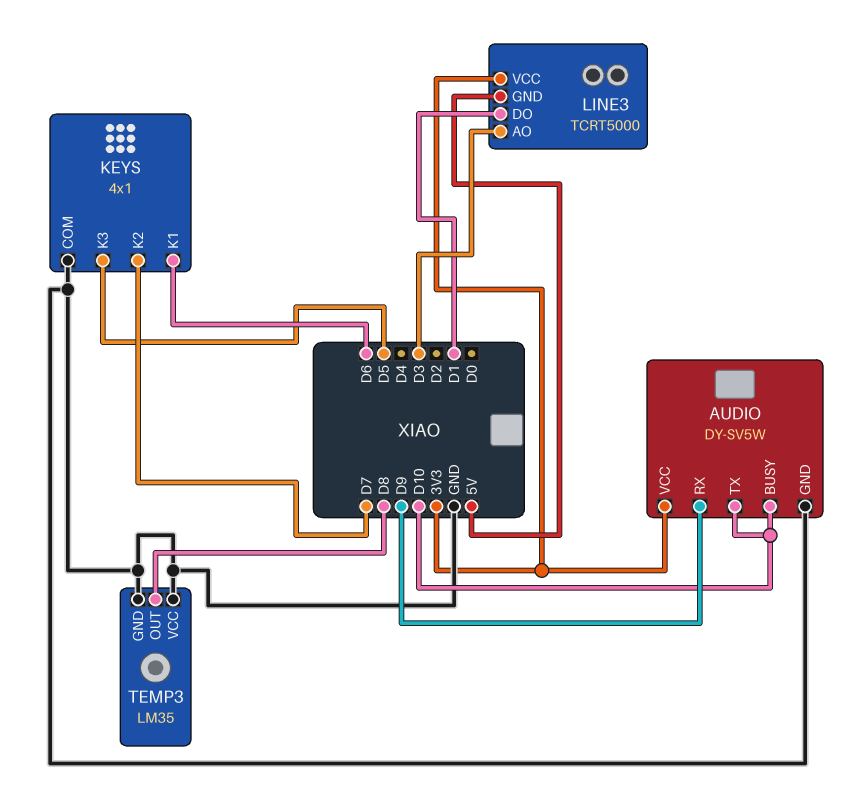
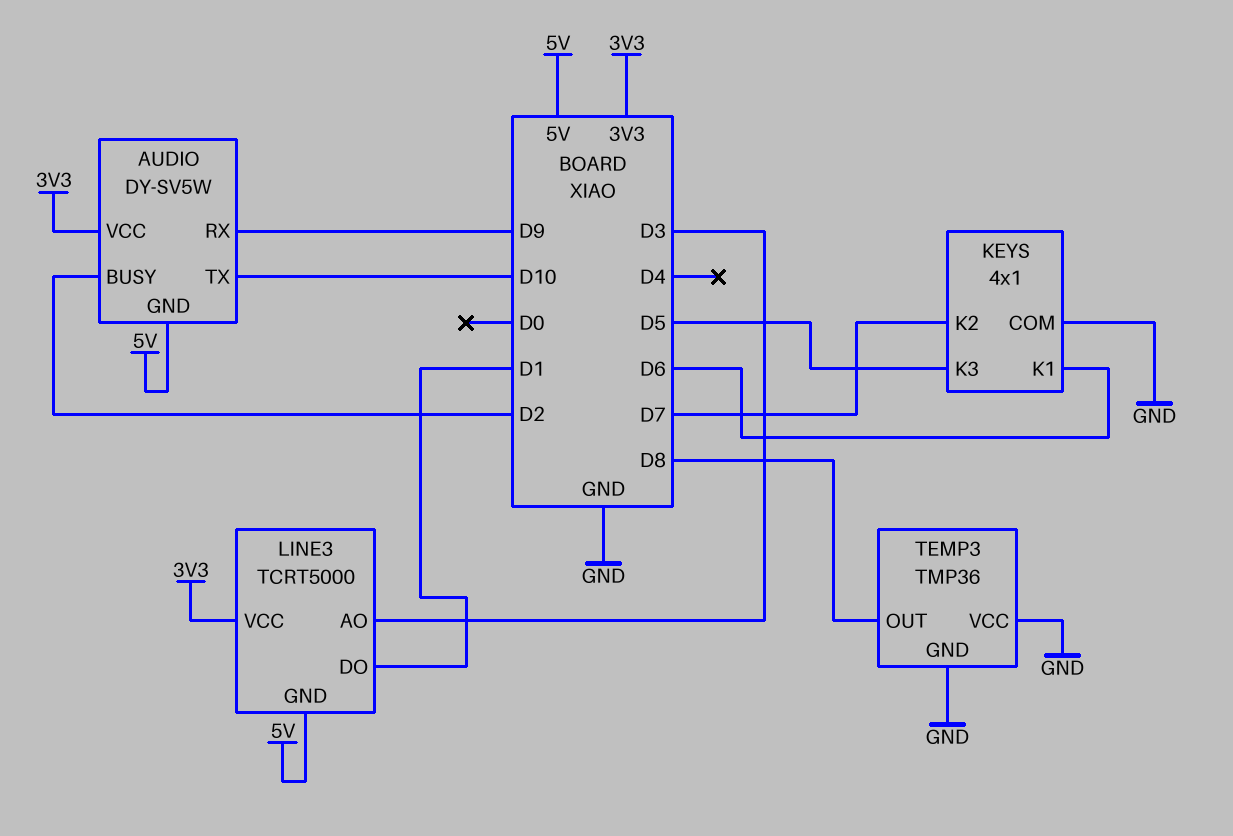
AUDIO pin BUSY: D10 -> D2
AUDIO pin GND: GND -> 5V
TEMP3: LM35 -> TMP36

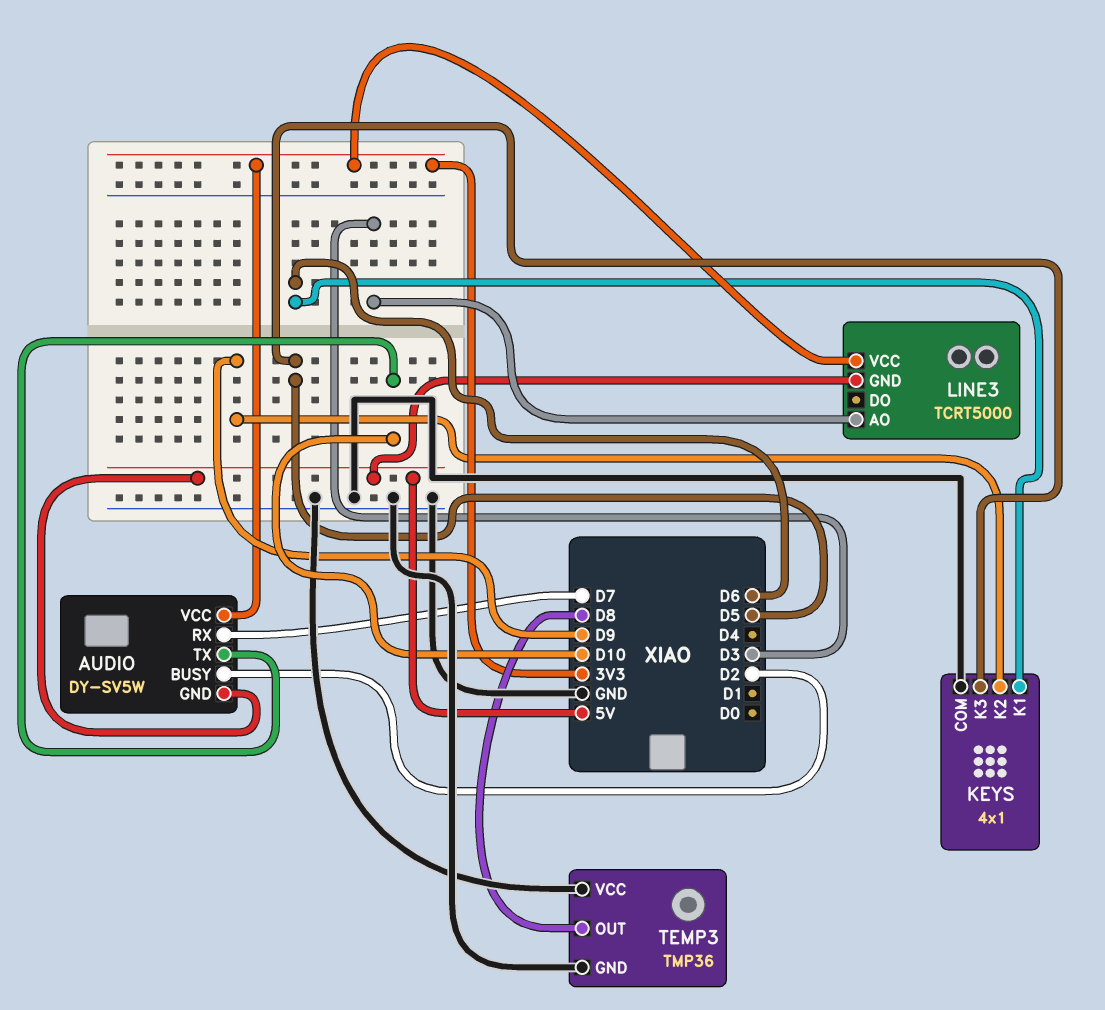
AUDIO pin RX: D9 -> D7
KEYS pin K2: D7 -> D9
LINE3 pin DO: D1 -> none

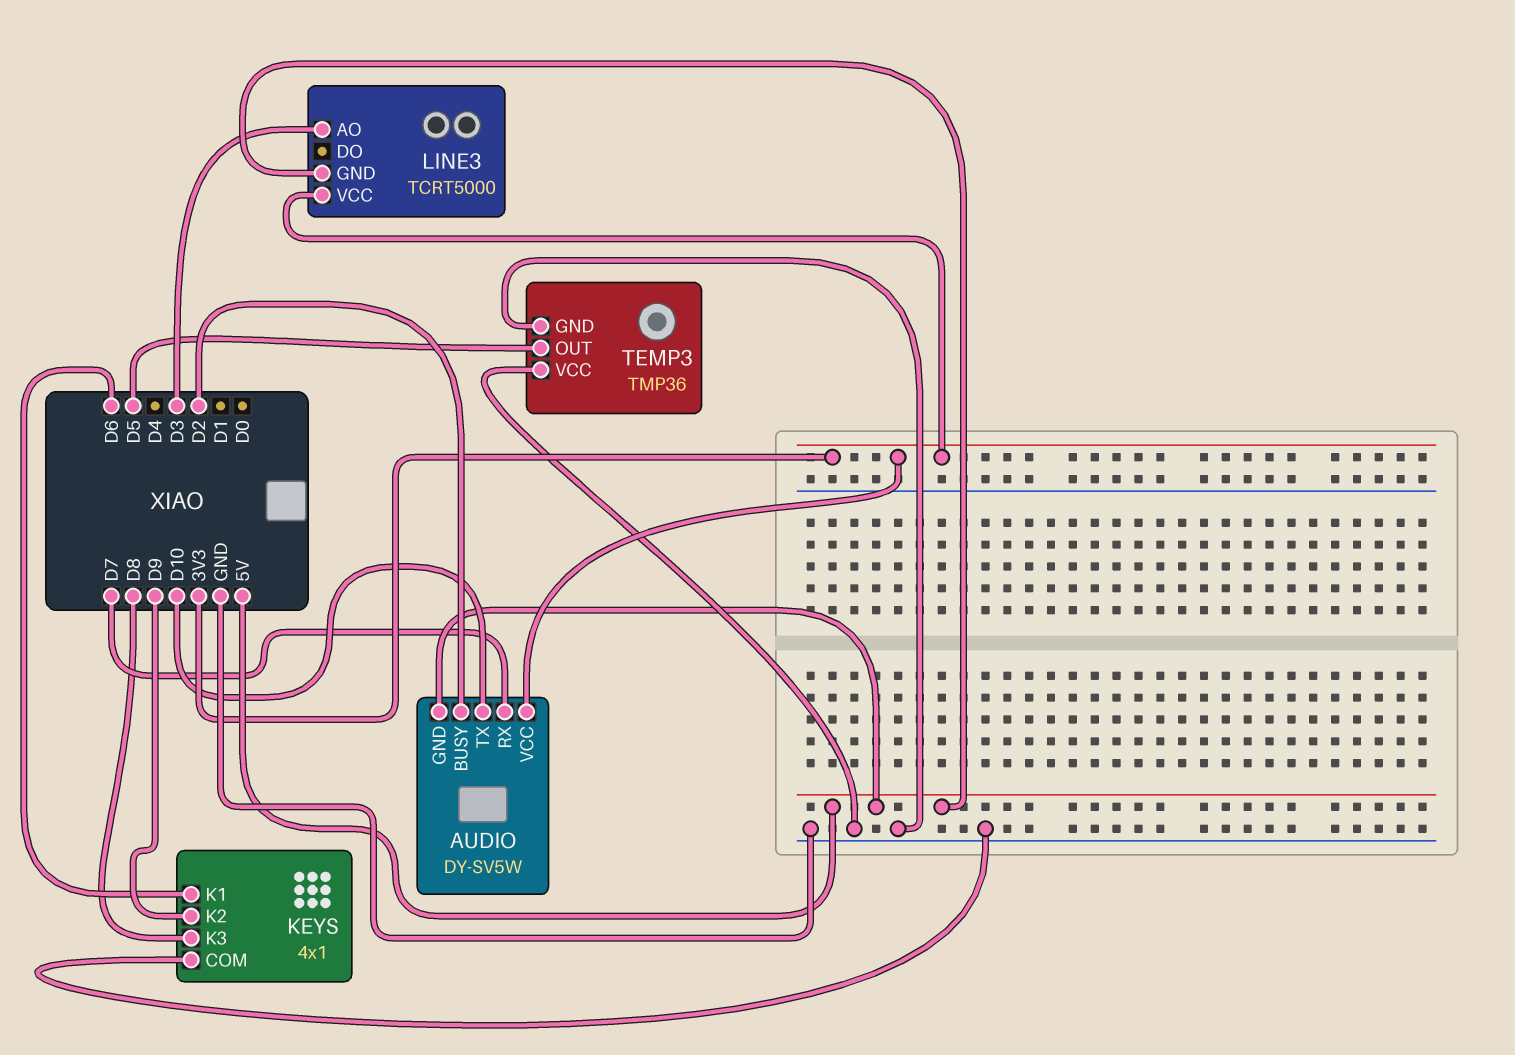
KEYS pin K3: D5 -> D8
TEMP3 pin OUT: D8 -> D5

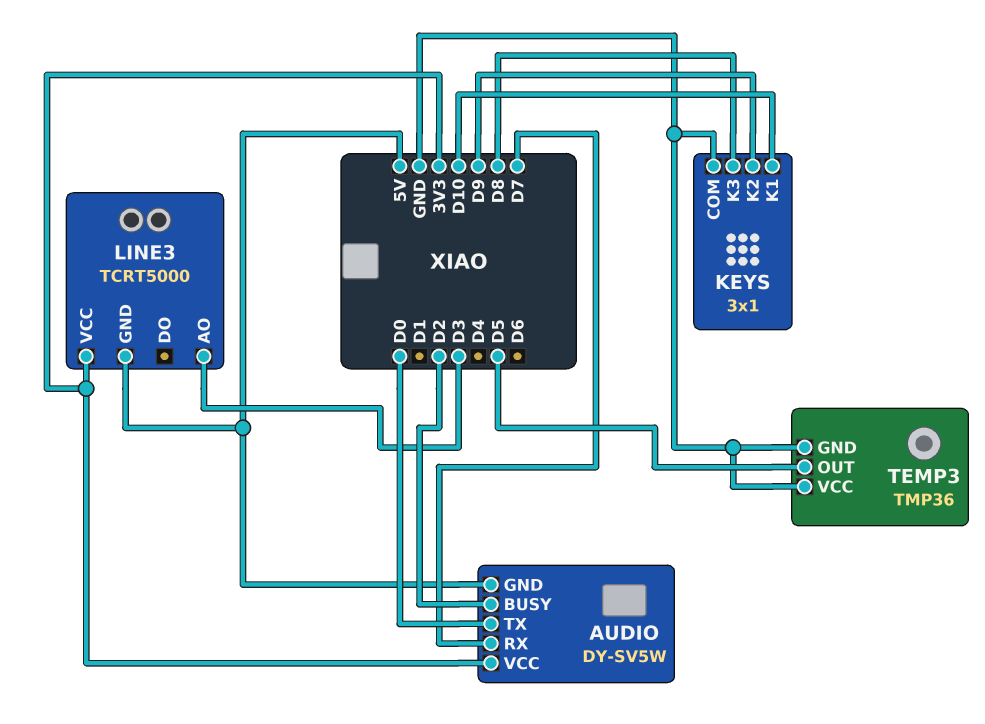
AUDIO pin TX: D10 -> D0
KEYS: 4x1 -> 3x1
KEYS pin K1: D6 -> D10

